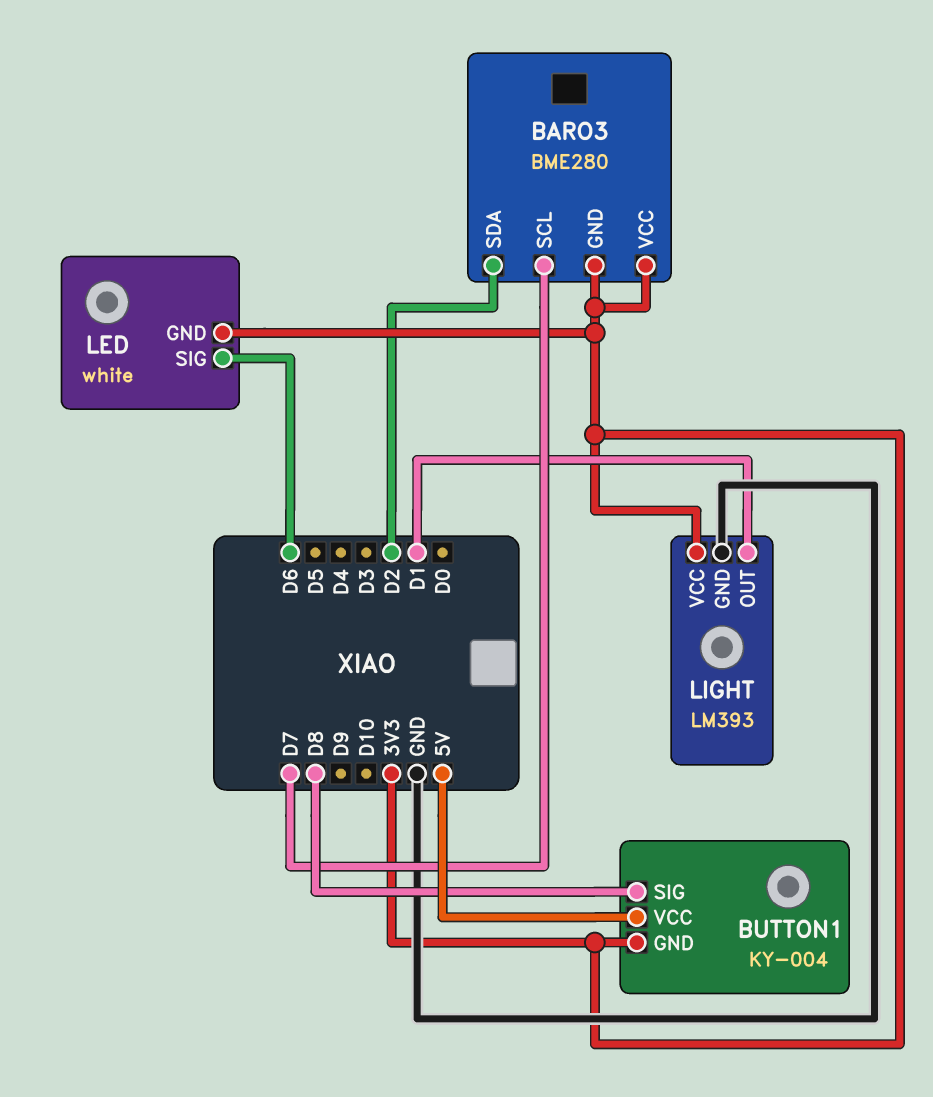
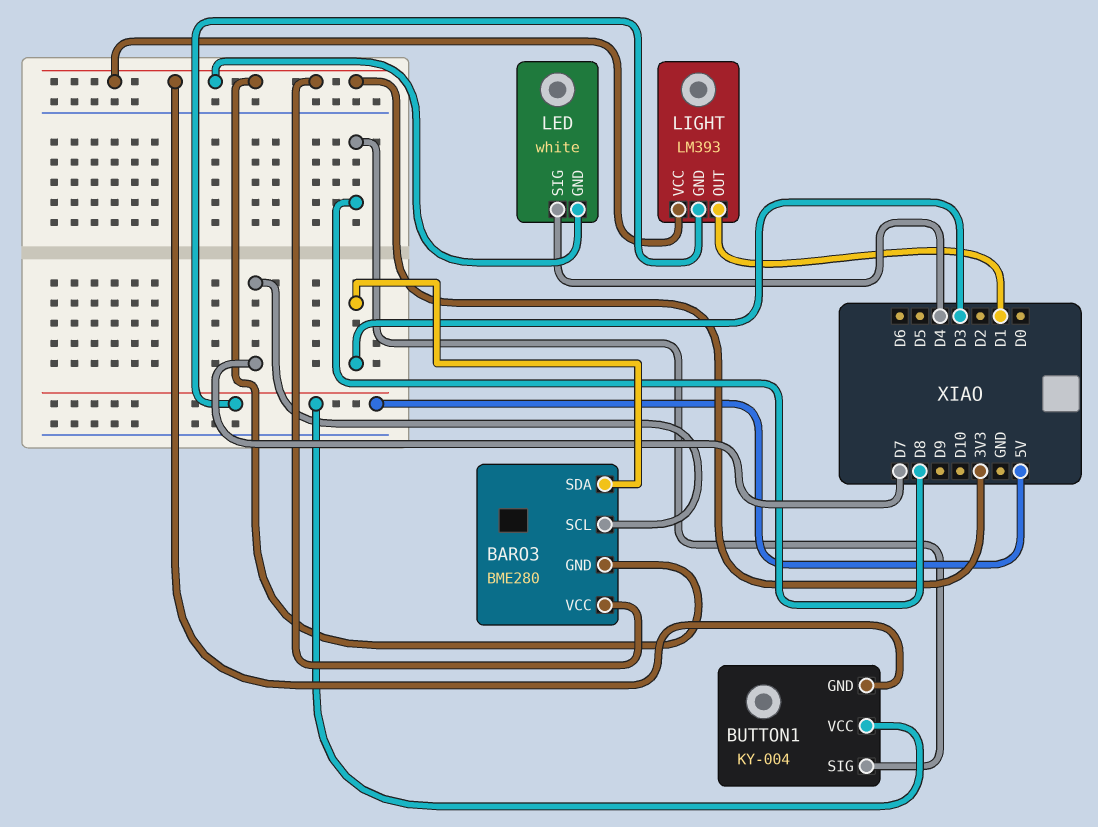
BARO3 pin SDA: D2 -> D3
LED pin SIG: D6 -> D4
LIGHT pin GND: GND -> 5V

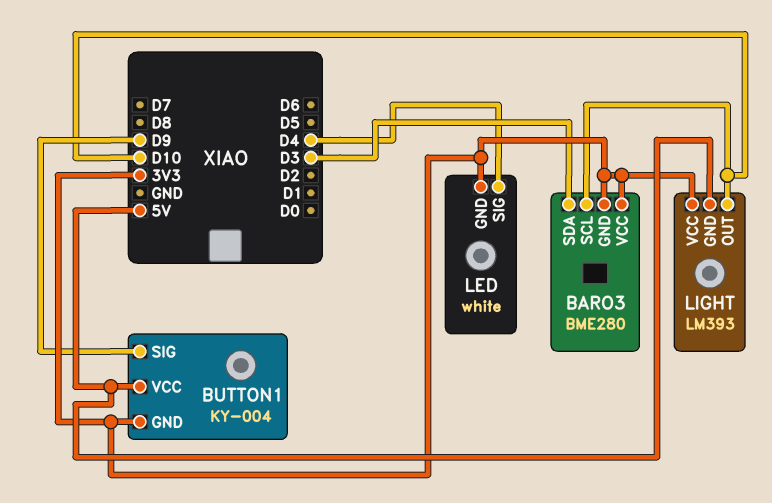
BARO3 pin SCL: D7 -> D10
BUTTON1 pin SIG: D8 -> D9
LIGHT pin OUT: D1 -> D10

